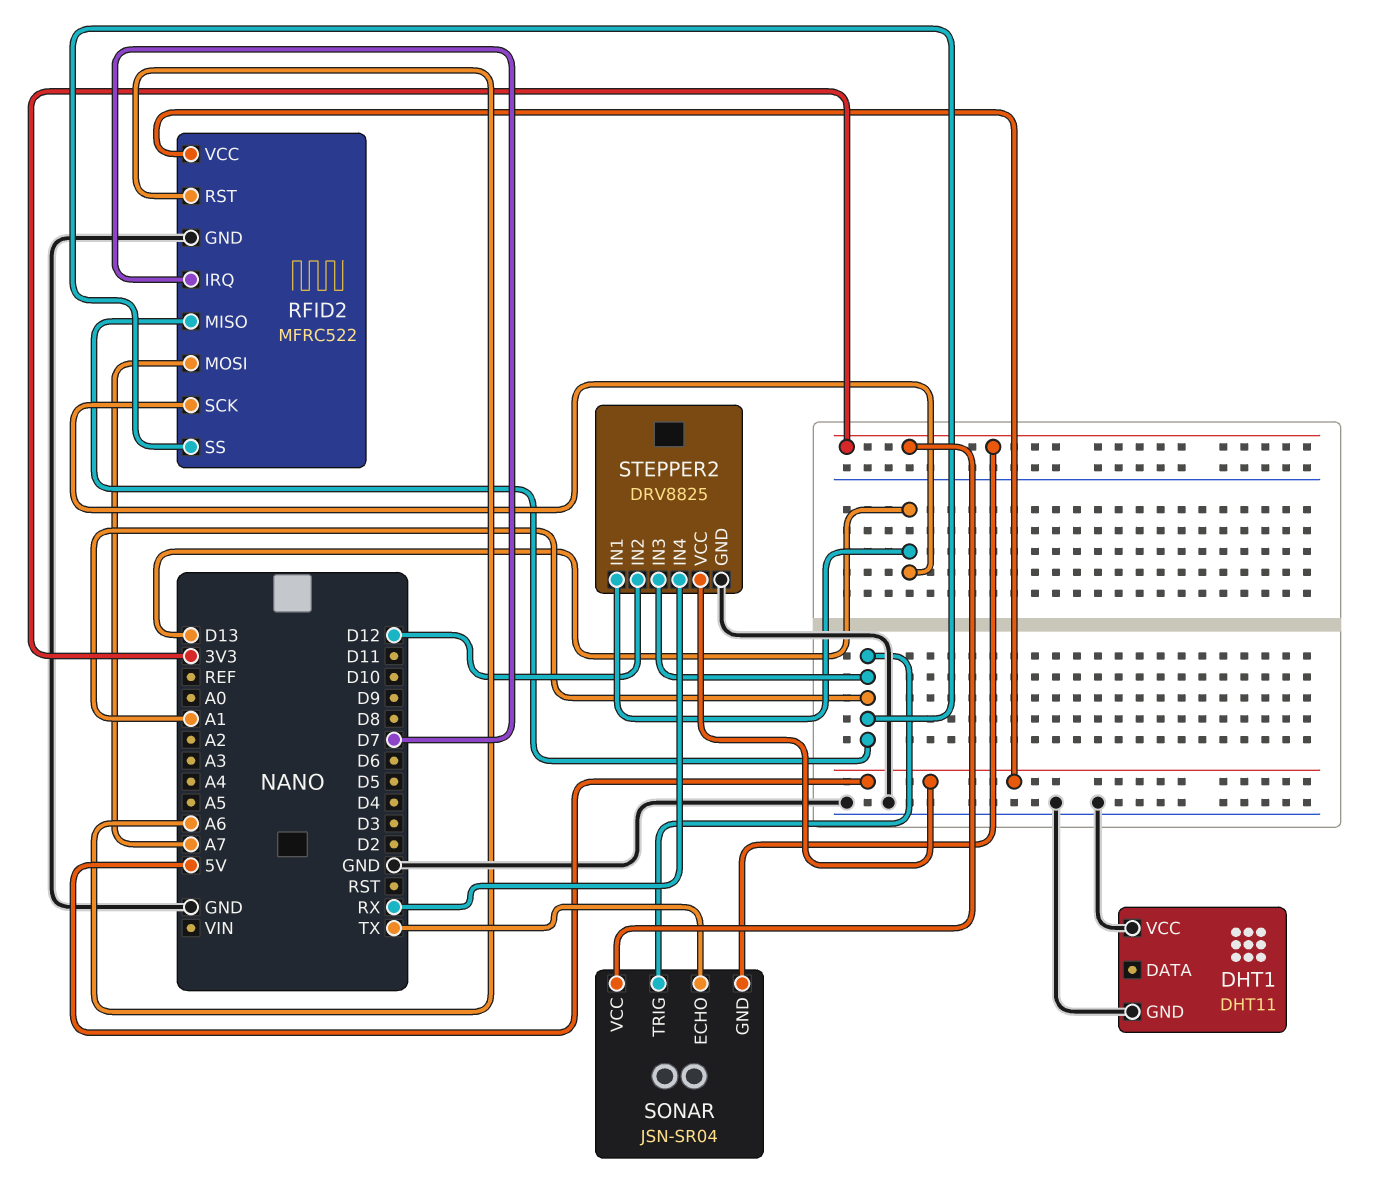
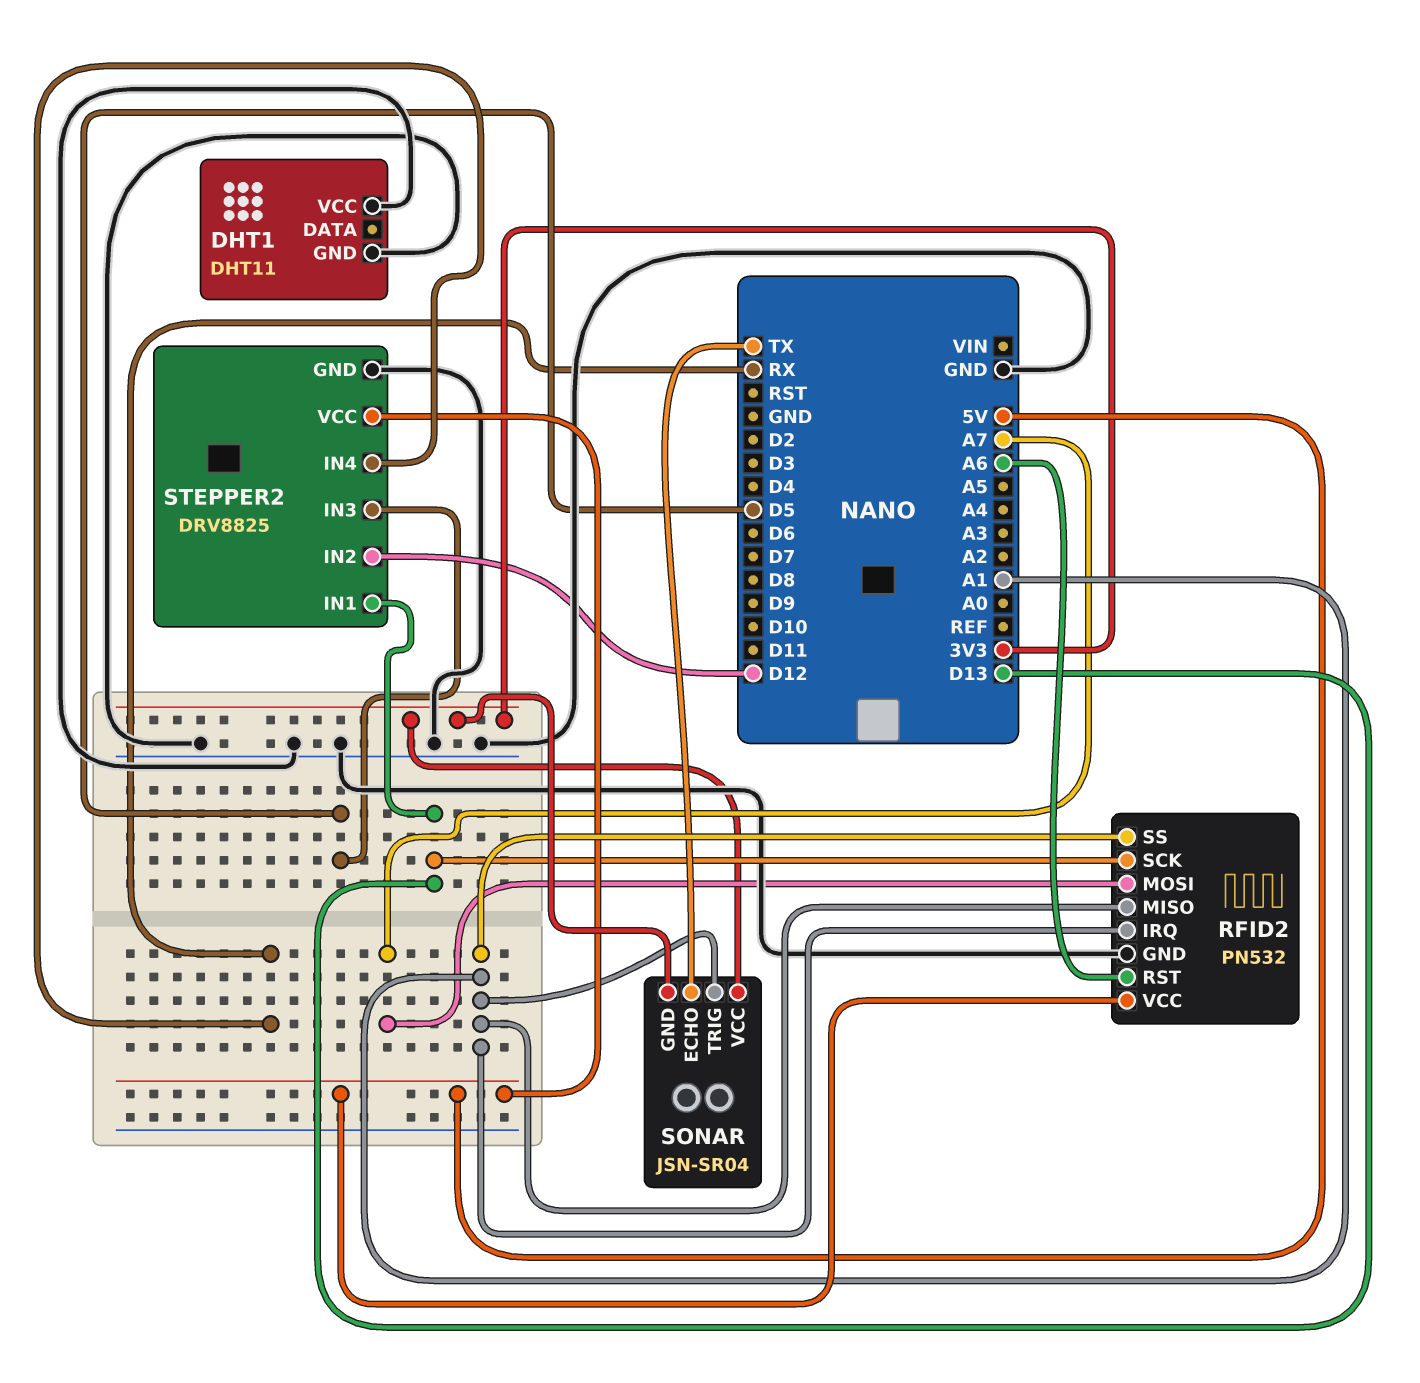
RFID2: MFRC522 -> PN532
RFID2 pin IRQ: D7 -> A1
STEPPER2 pin IN3: A1 -> D5

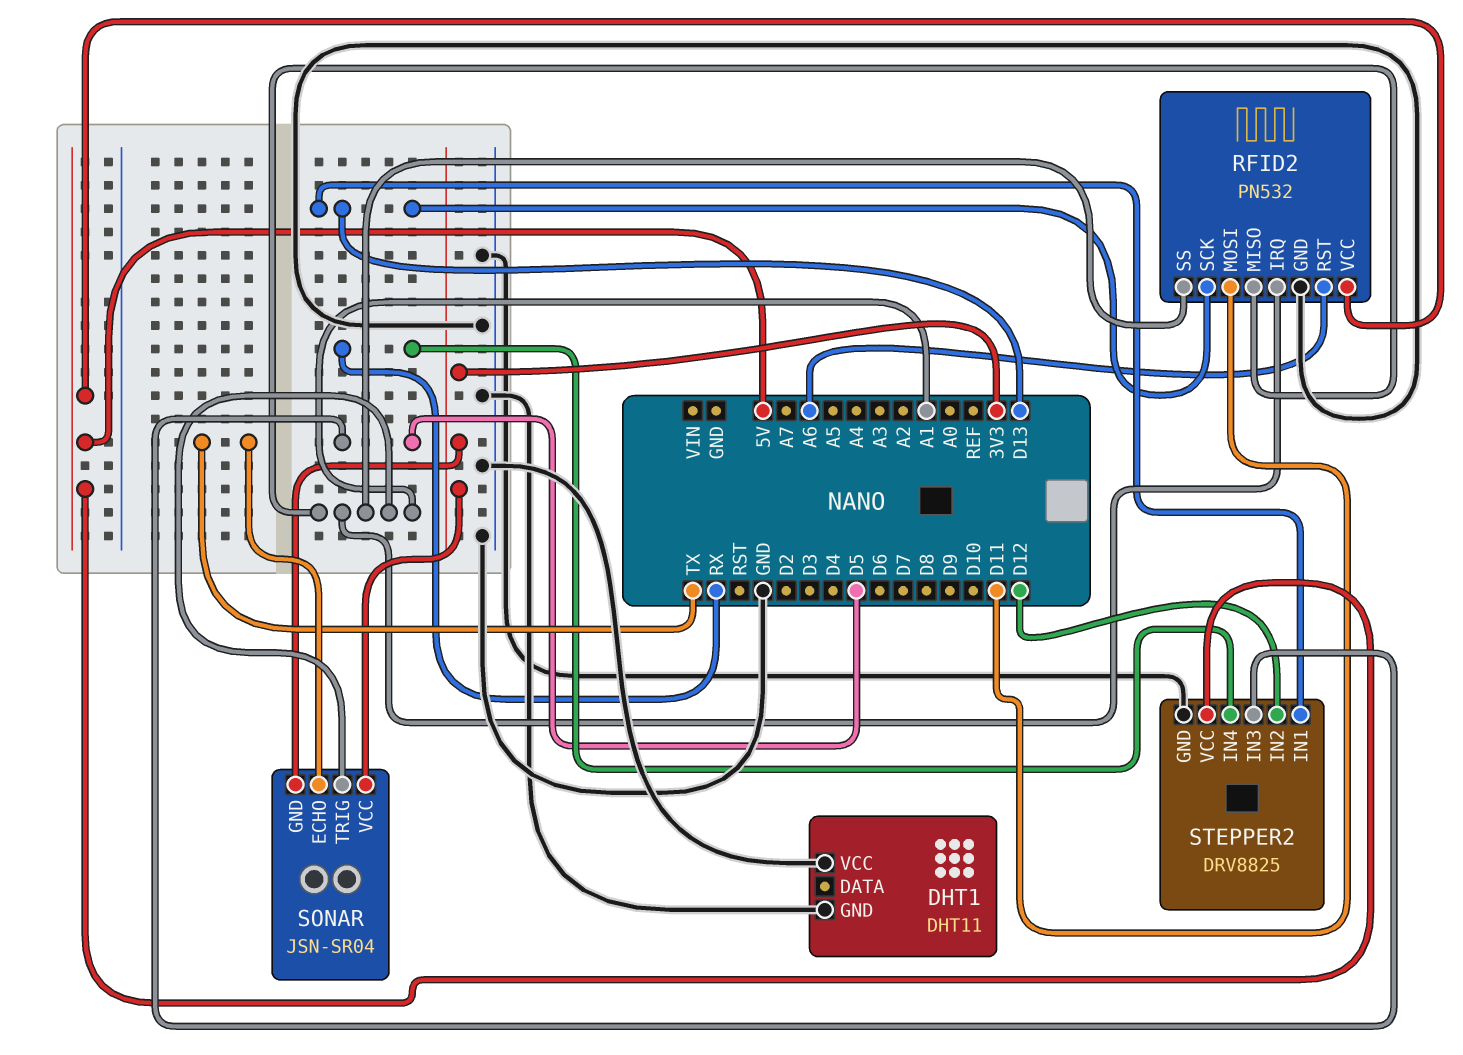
RFID2 pin MOSI: A7 -> D11

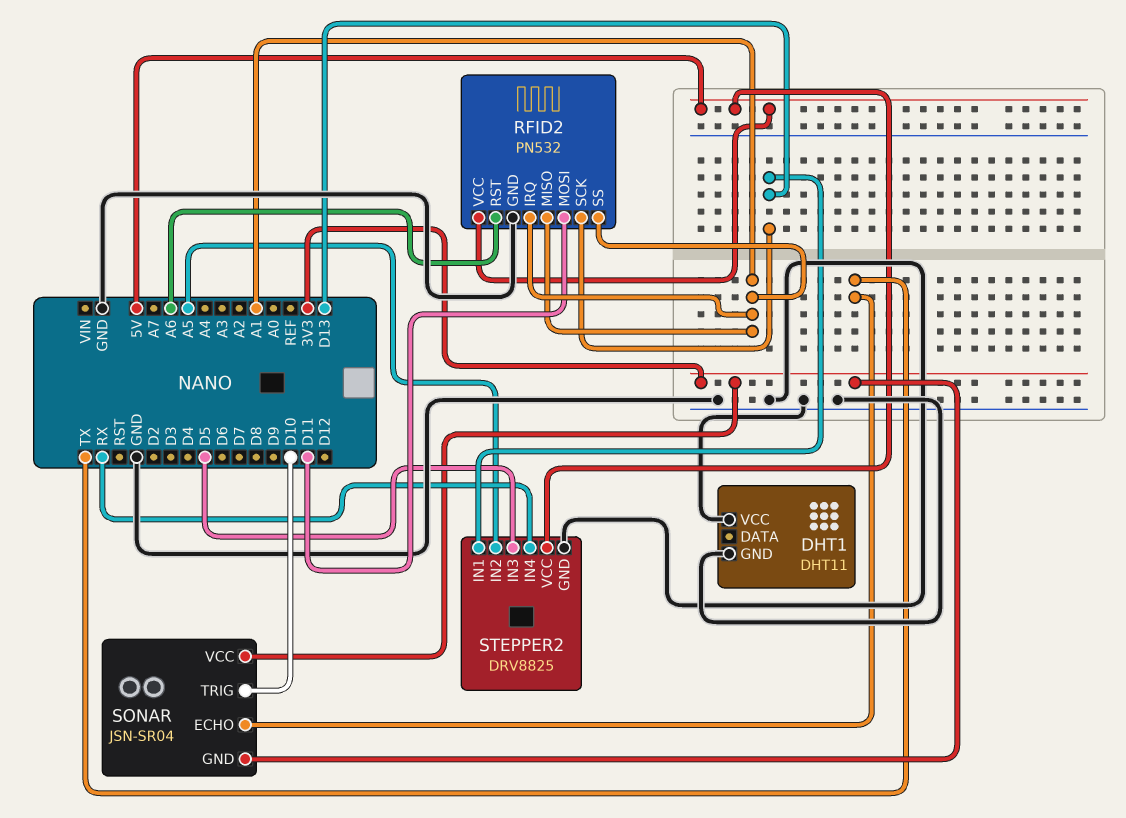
SONAR pin TRIG: A1 -> D10
STEPPER2 pin IN2: D12 -> A5

